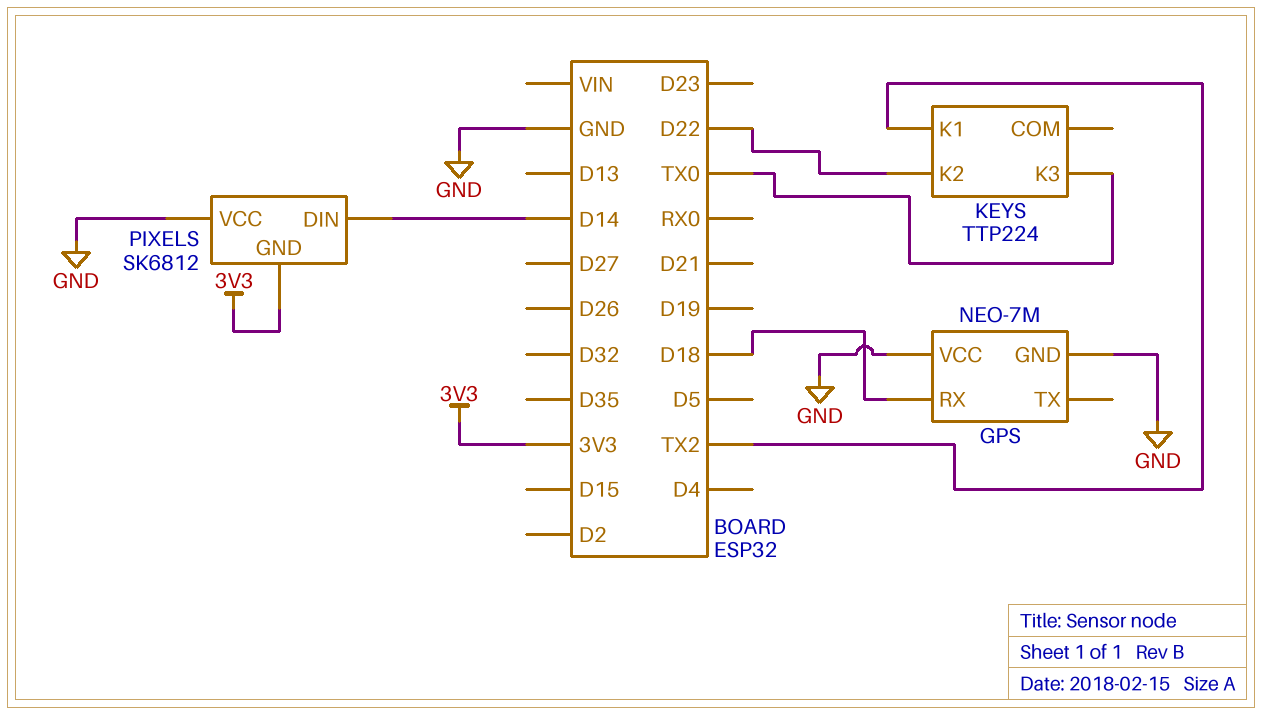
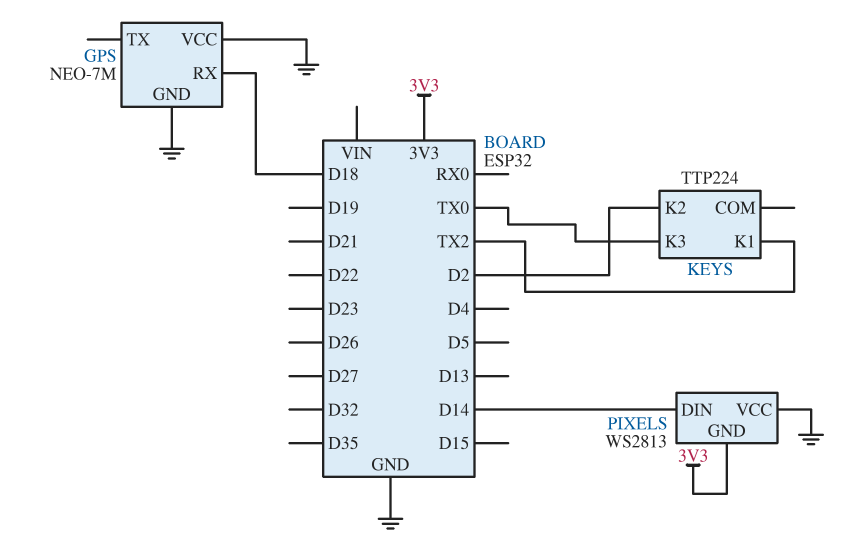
KEYS pin K2: D22 -> D2
PIXELS: SK6812 -> WS2813

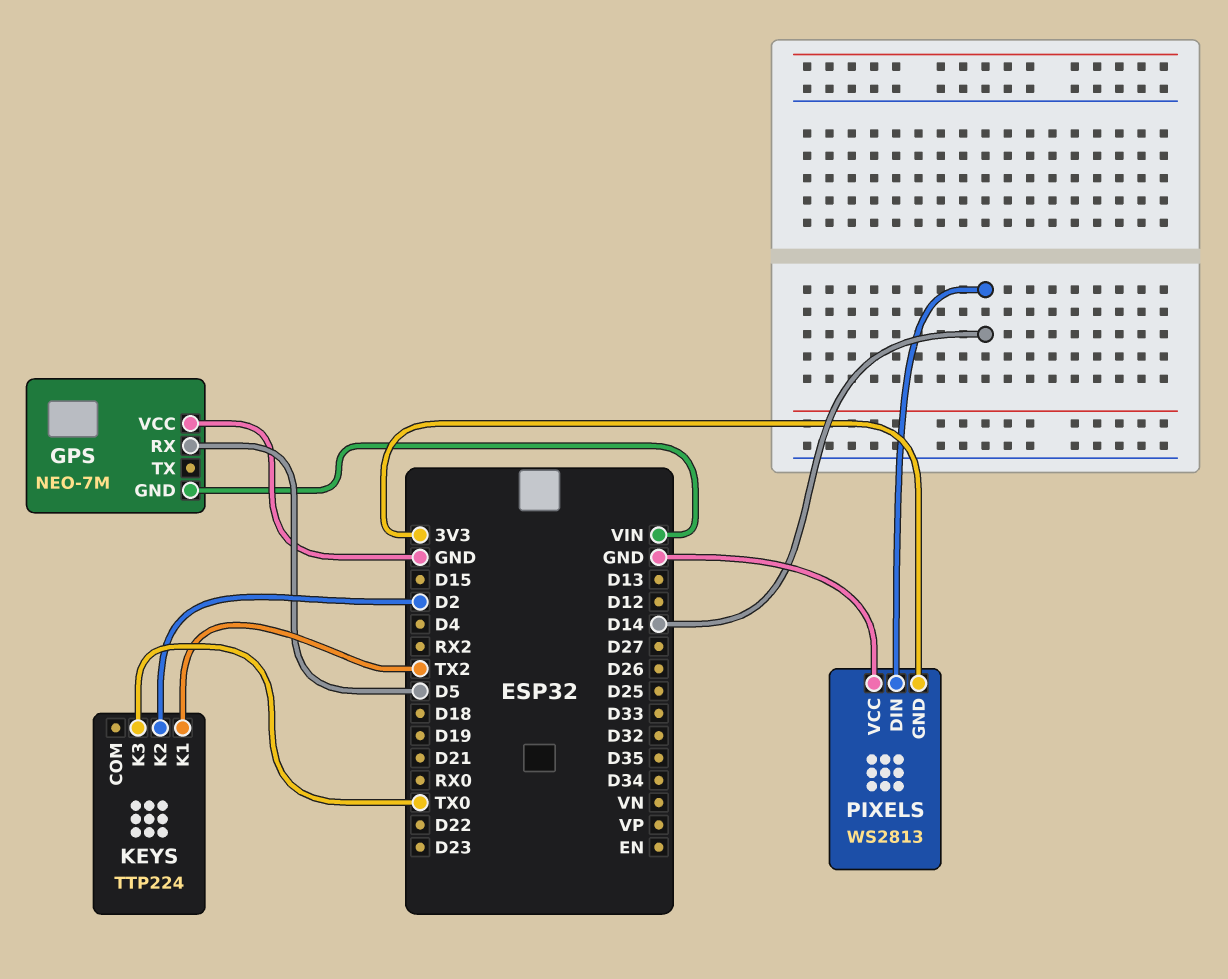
GPS pin GND: GND -> VIN
GPS pin RX: D18 -> D5

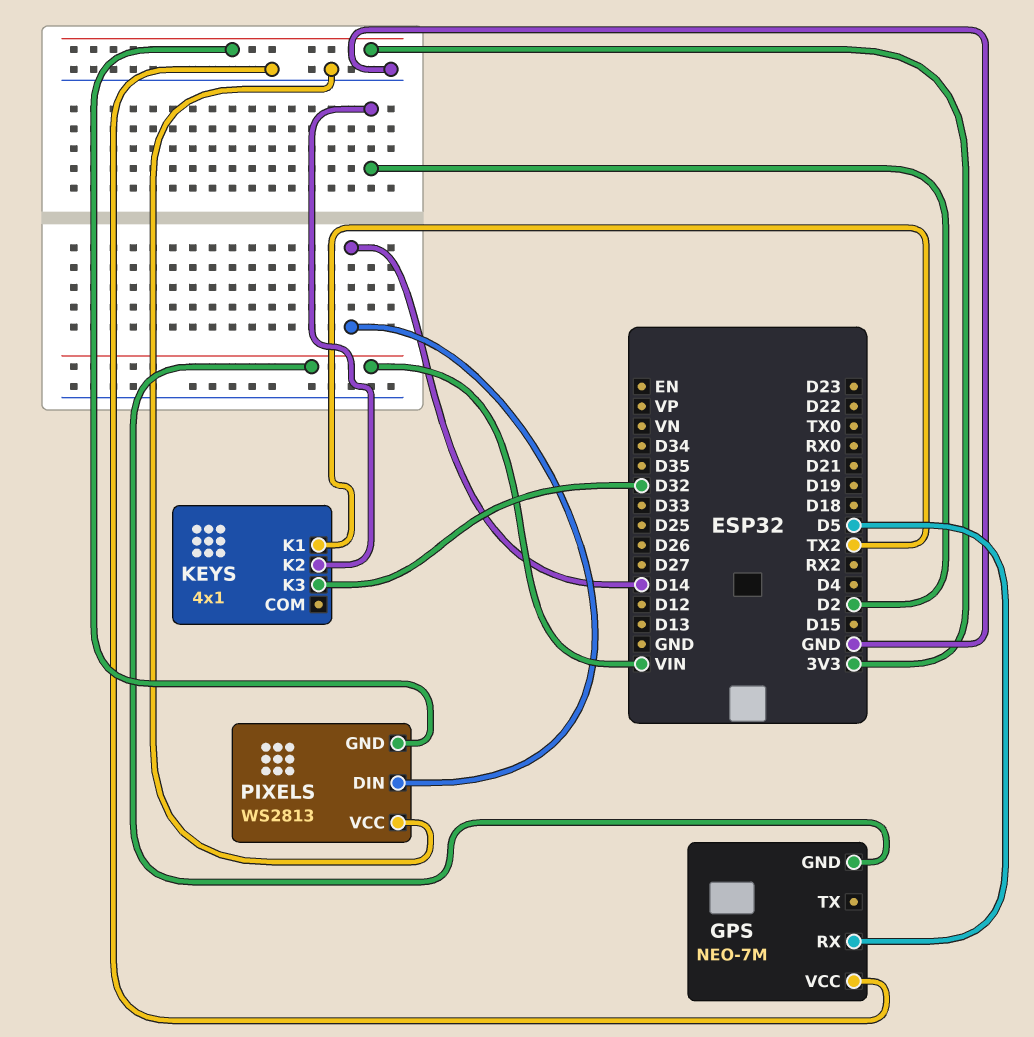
KEYS: TTP224 -> 4x1
KEYS pin K3: TX0 -> D32

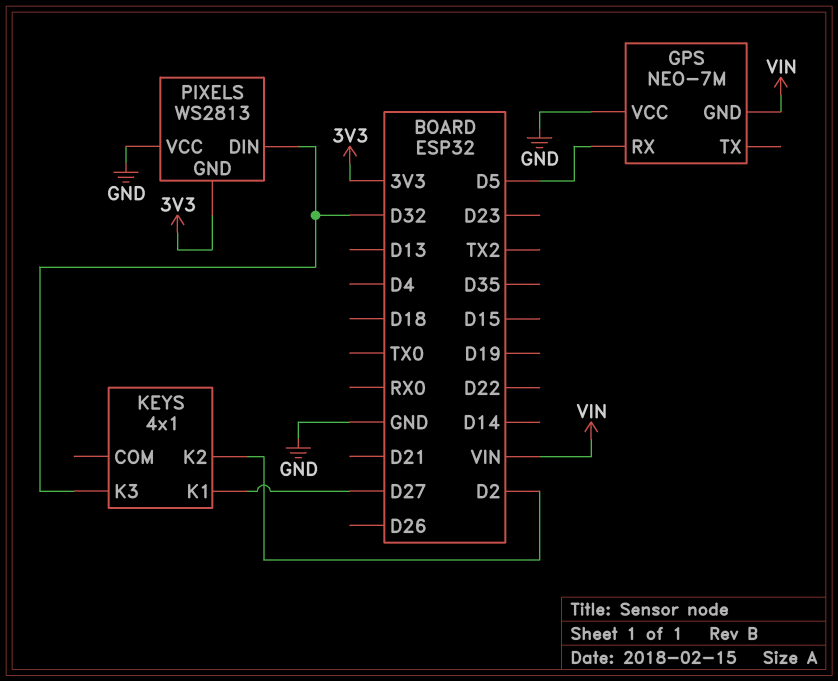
KEYS pin K1: TX2 -> D27
PIXELS pin DIN: D14 -> D32

